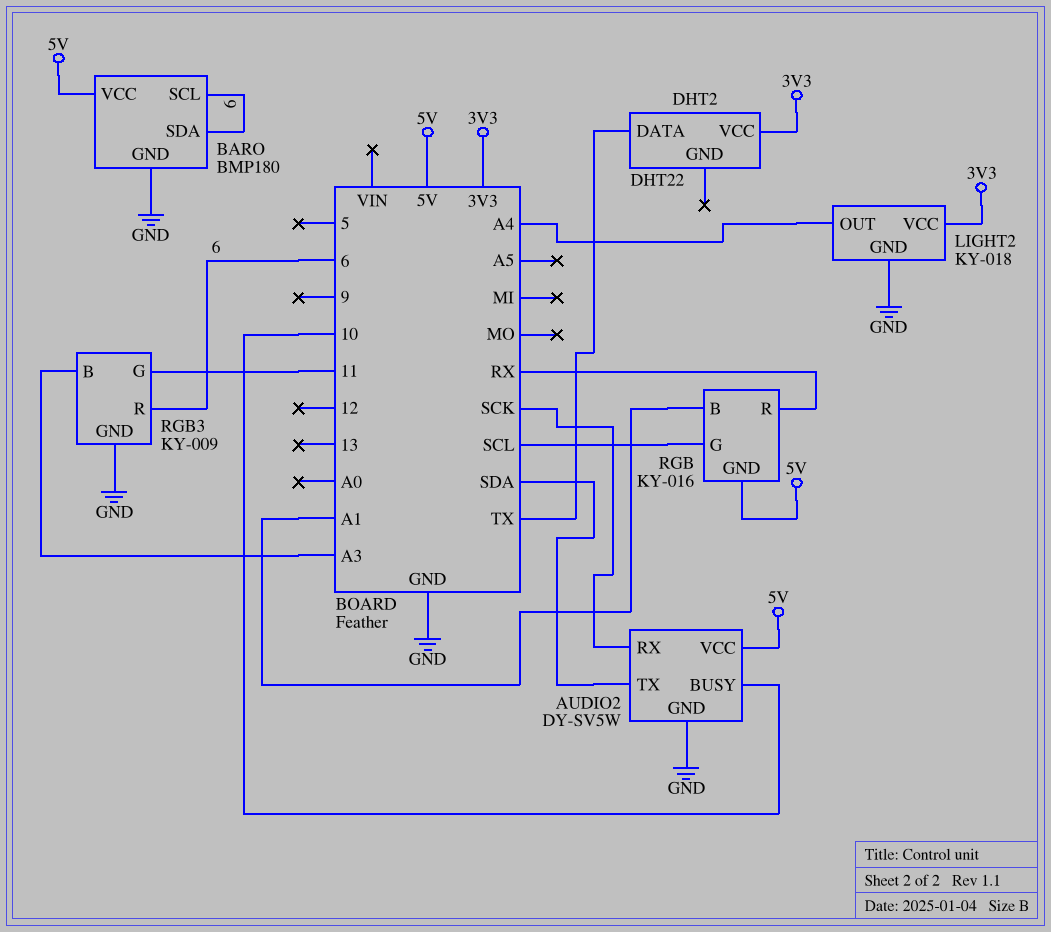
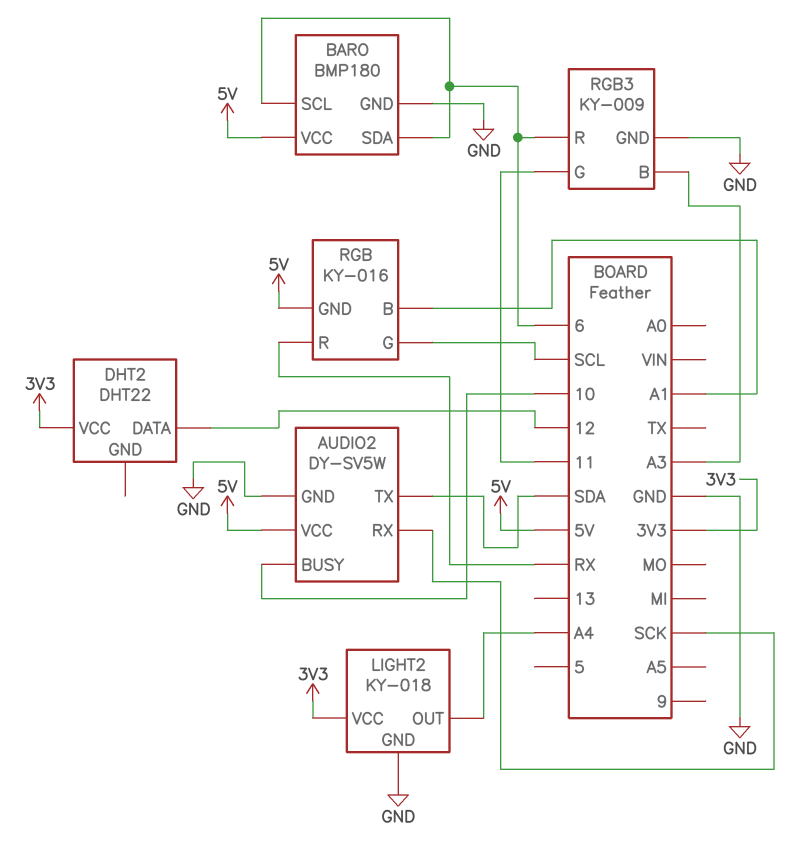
DHT2 pin DATA: TX -> 12

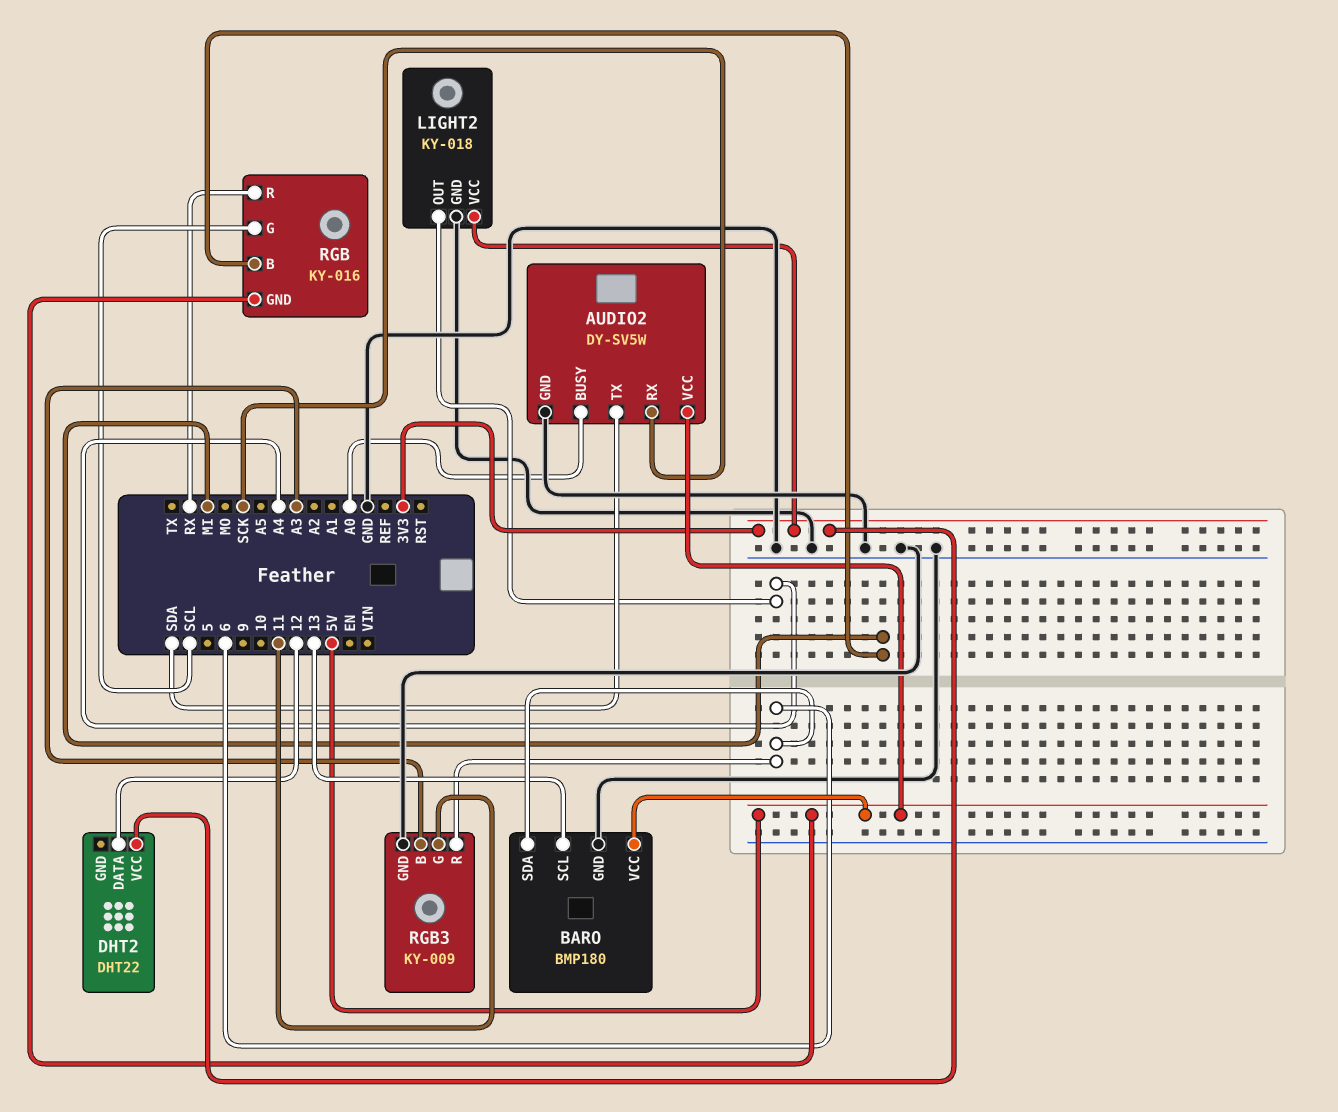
AUDIO2 pin BUSY: 10 -> A0
BARO pin SCL: 6 -> 13
RGB pin B: A1 -> MI

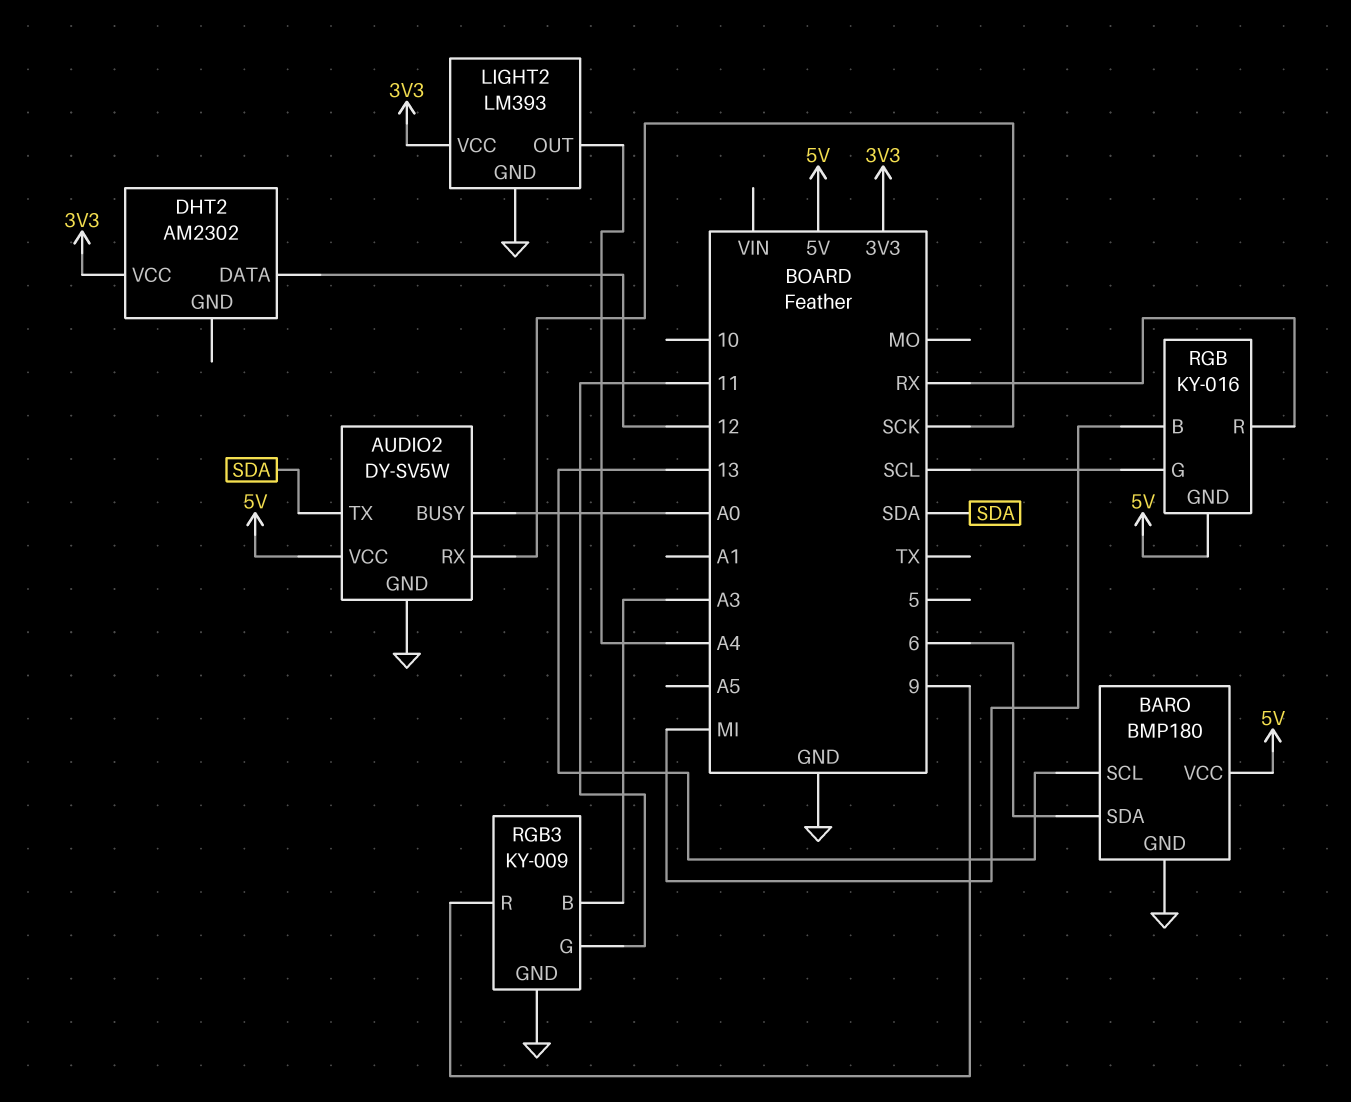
DHT2: DHT22 -> AM2302
LIGHT2: KY-018 -> LM393
RGB3 pin R: 6 -> 9

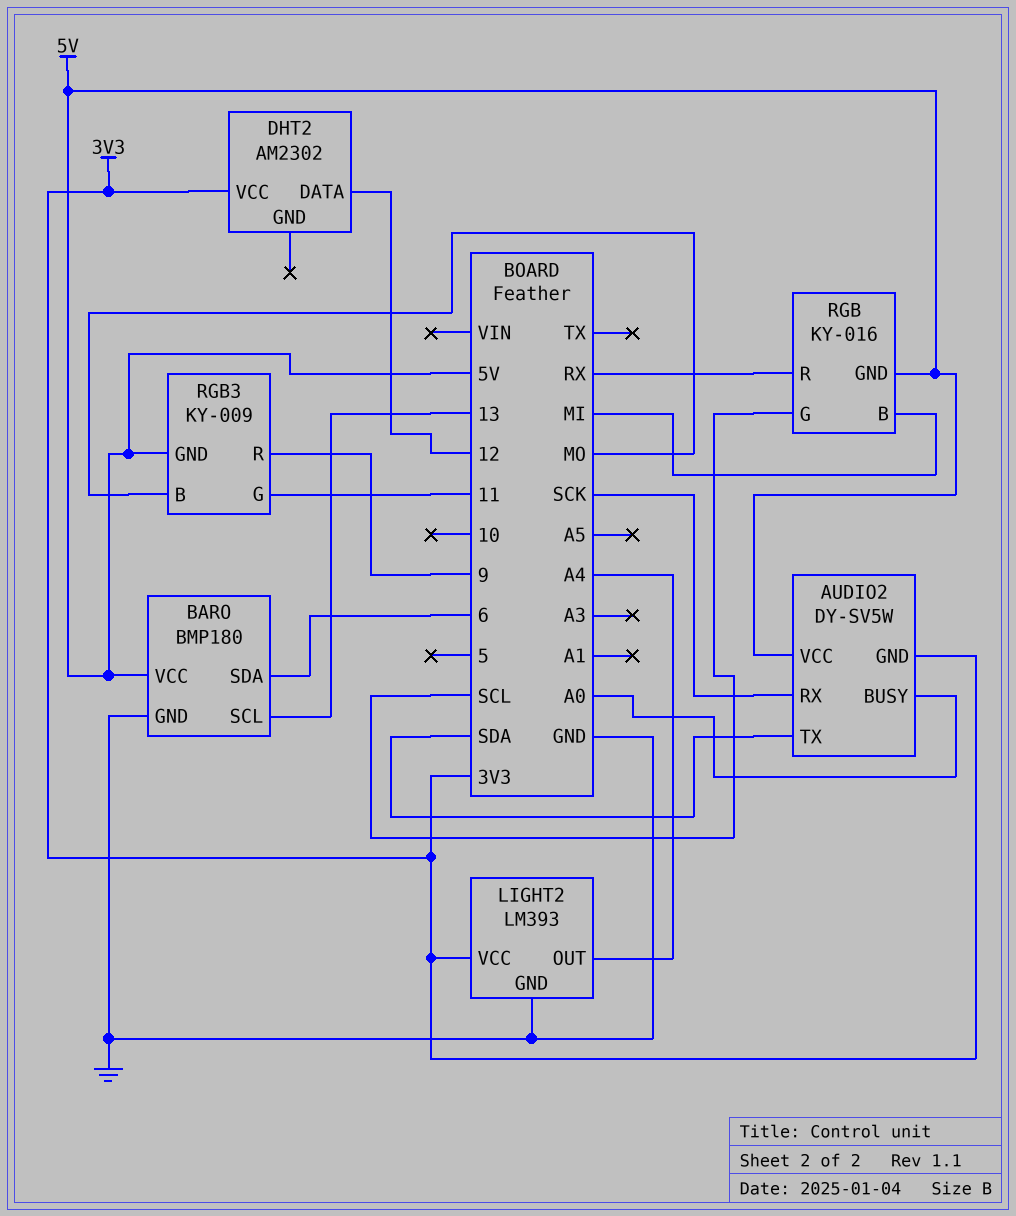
AUDIO2 pin GND: GND -> 3V3
RGB3 pin B: A3 -> MO
RGB3 pin GND: GND -> 5V

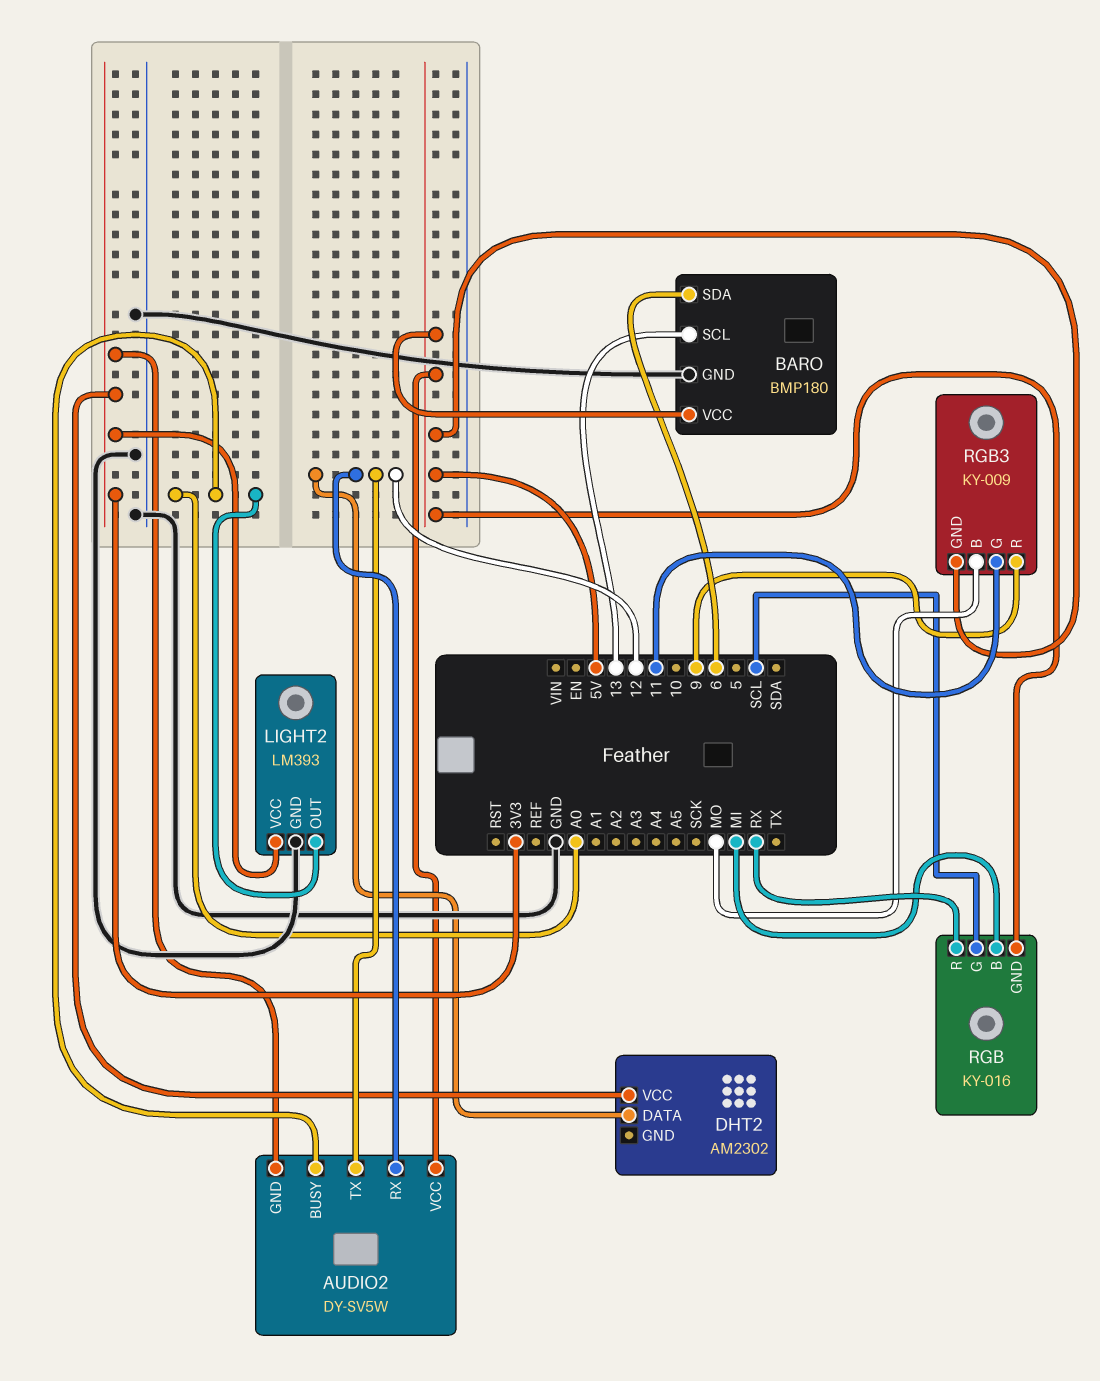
AUDIO2 pin RX: SCK -> 12
AUDIO2 pin TX: SDA -> 12
LIGHT2 pin OUT: A4 -> A0

